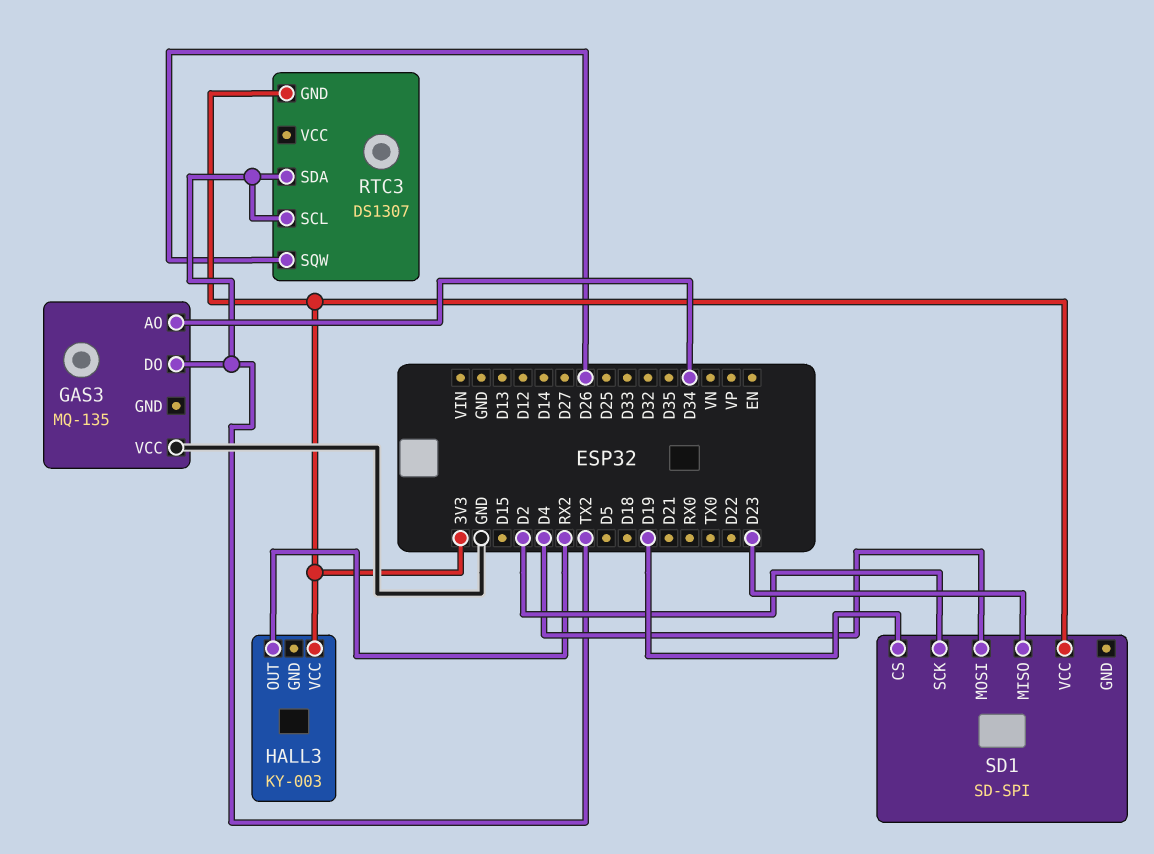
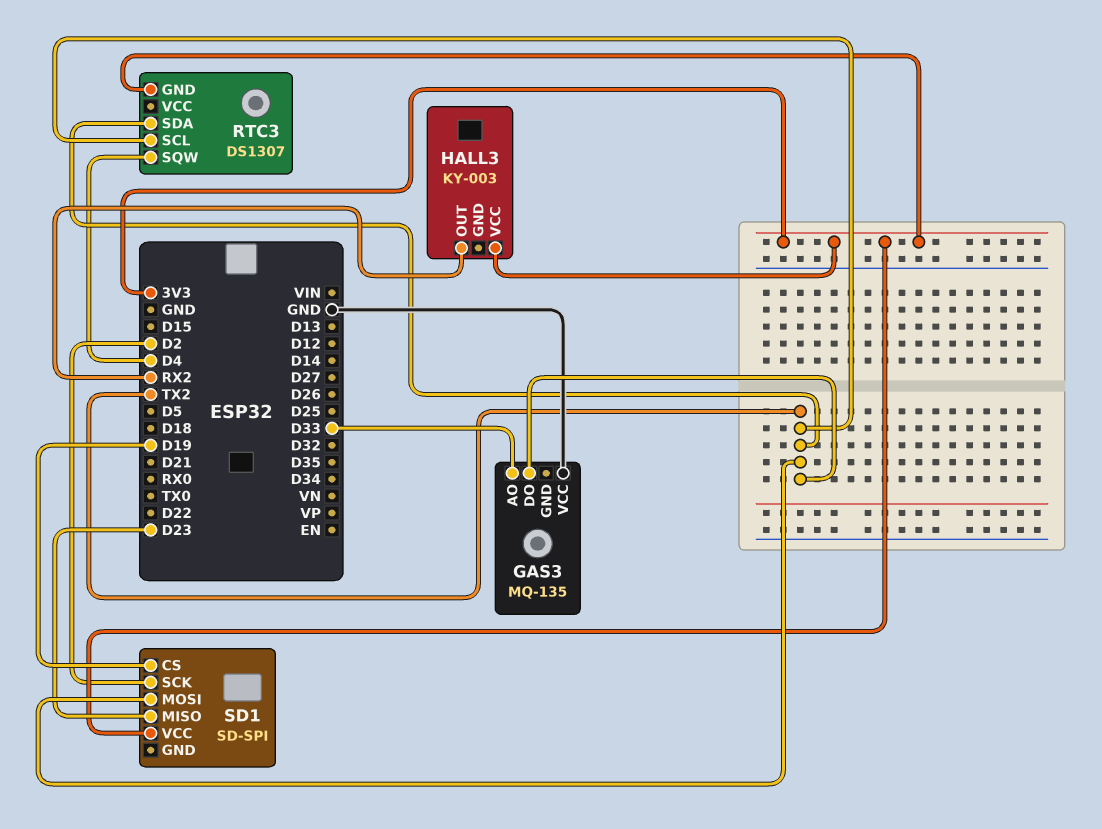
GAS3 pin AO: D34 -> D33
RTC3 pin SQW: D26 -> D4
SD1 pin MOSI: D4 -> TX2

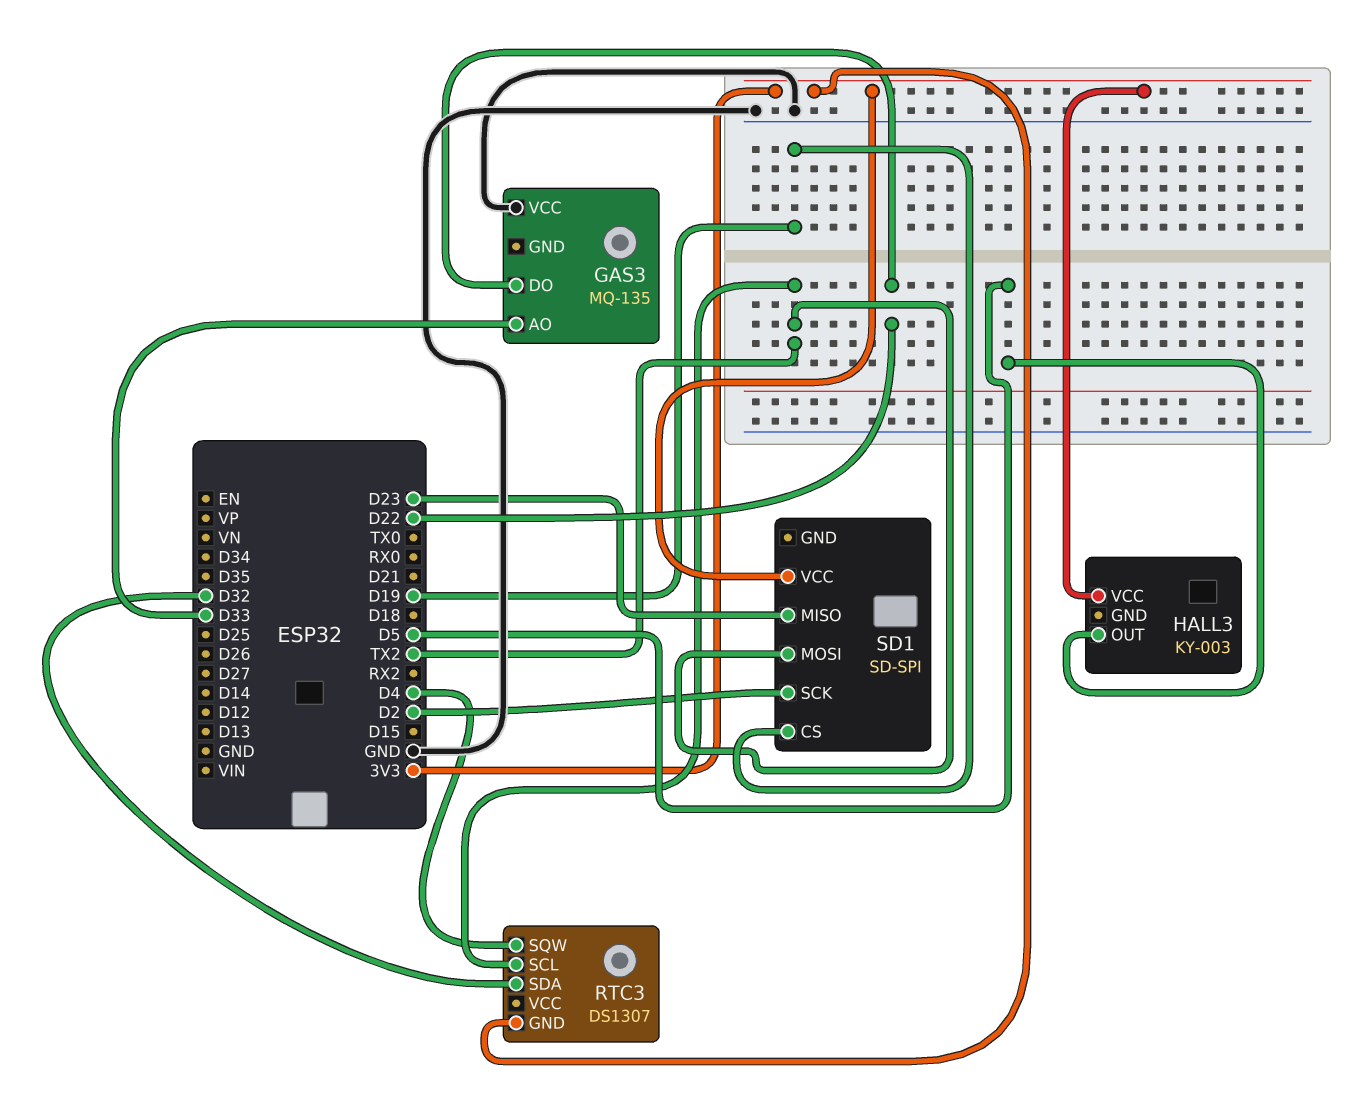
GAS3 pin DO: TX2 -> D22
HALL3 pin OUT: RX2 -> D5
RTC3 pin SDA: TX2 -> D32

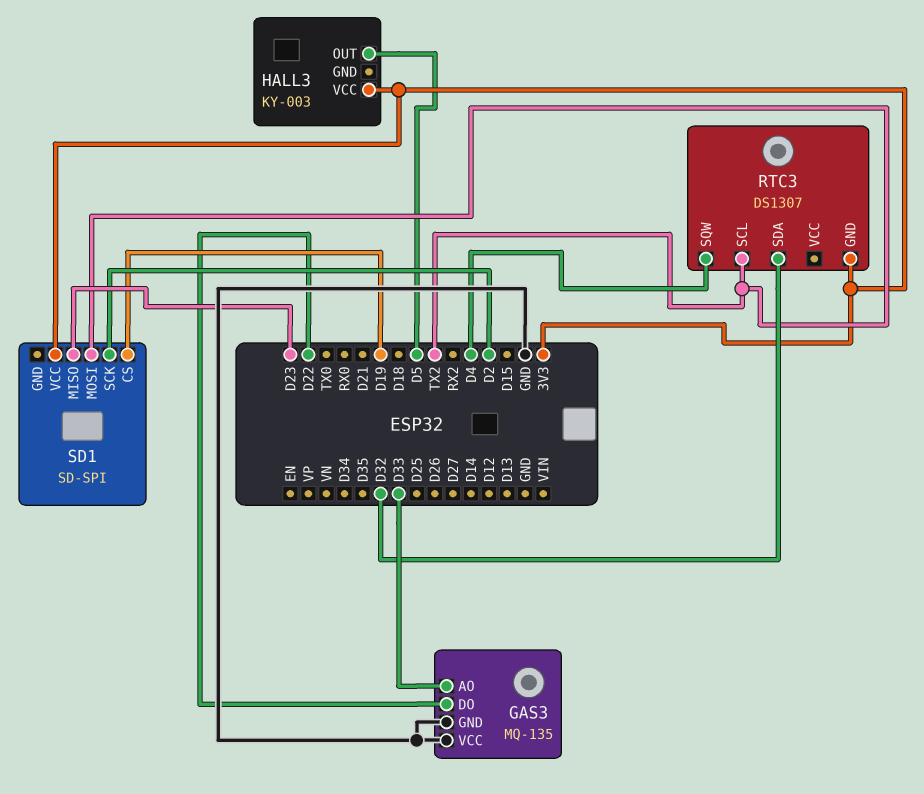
GAS3 pin GND: none -> GND

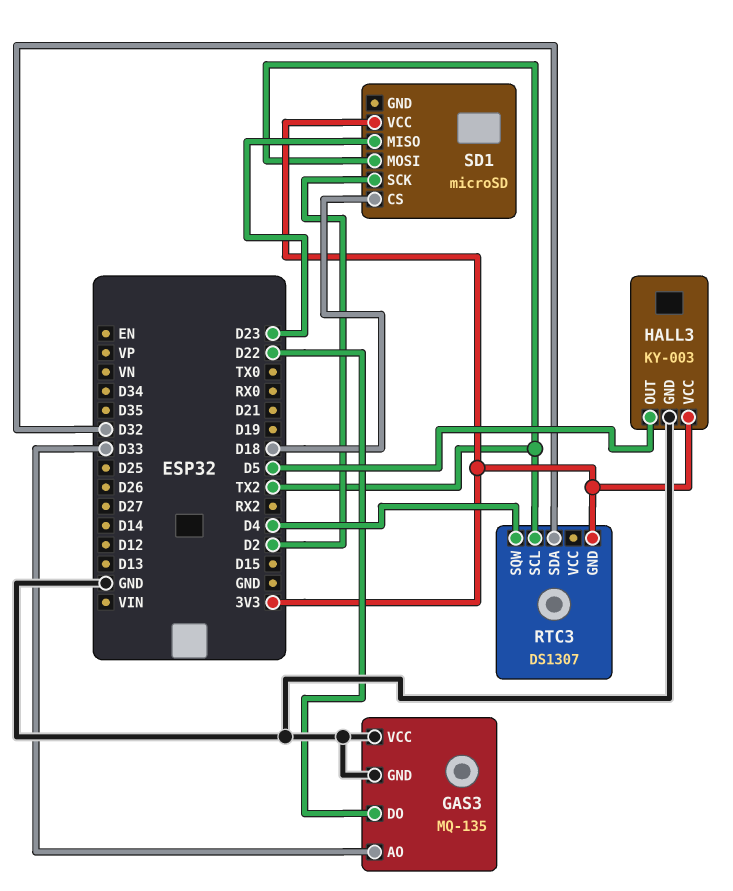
HALL3 pin GND: none -> GND
SD1: SD-SPI -> microSD
SD1 pin CS: D19 -> D18

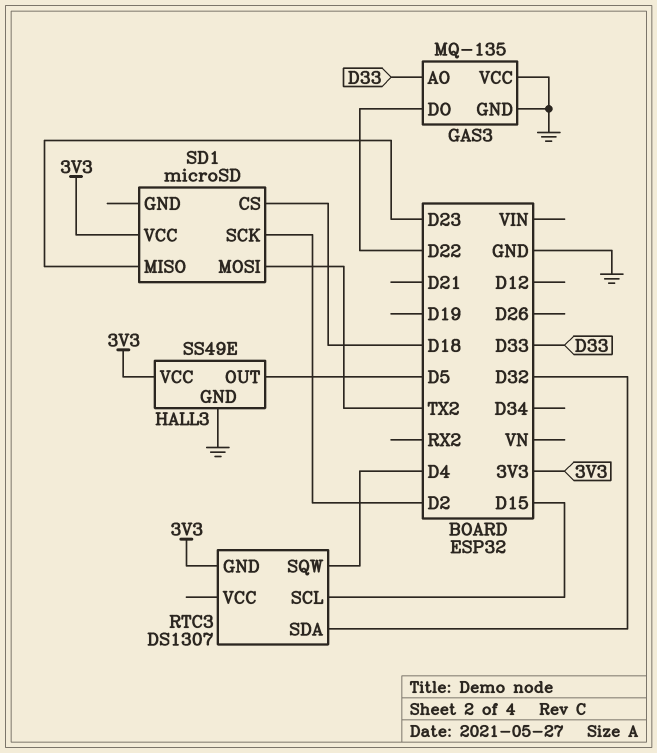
HALL3: KY-003 -> SS49E
RTC3 pin SCL: TX2 -> D15

